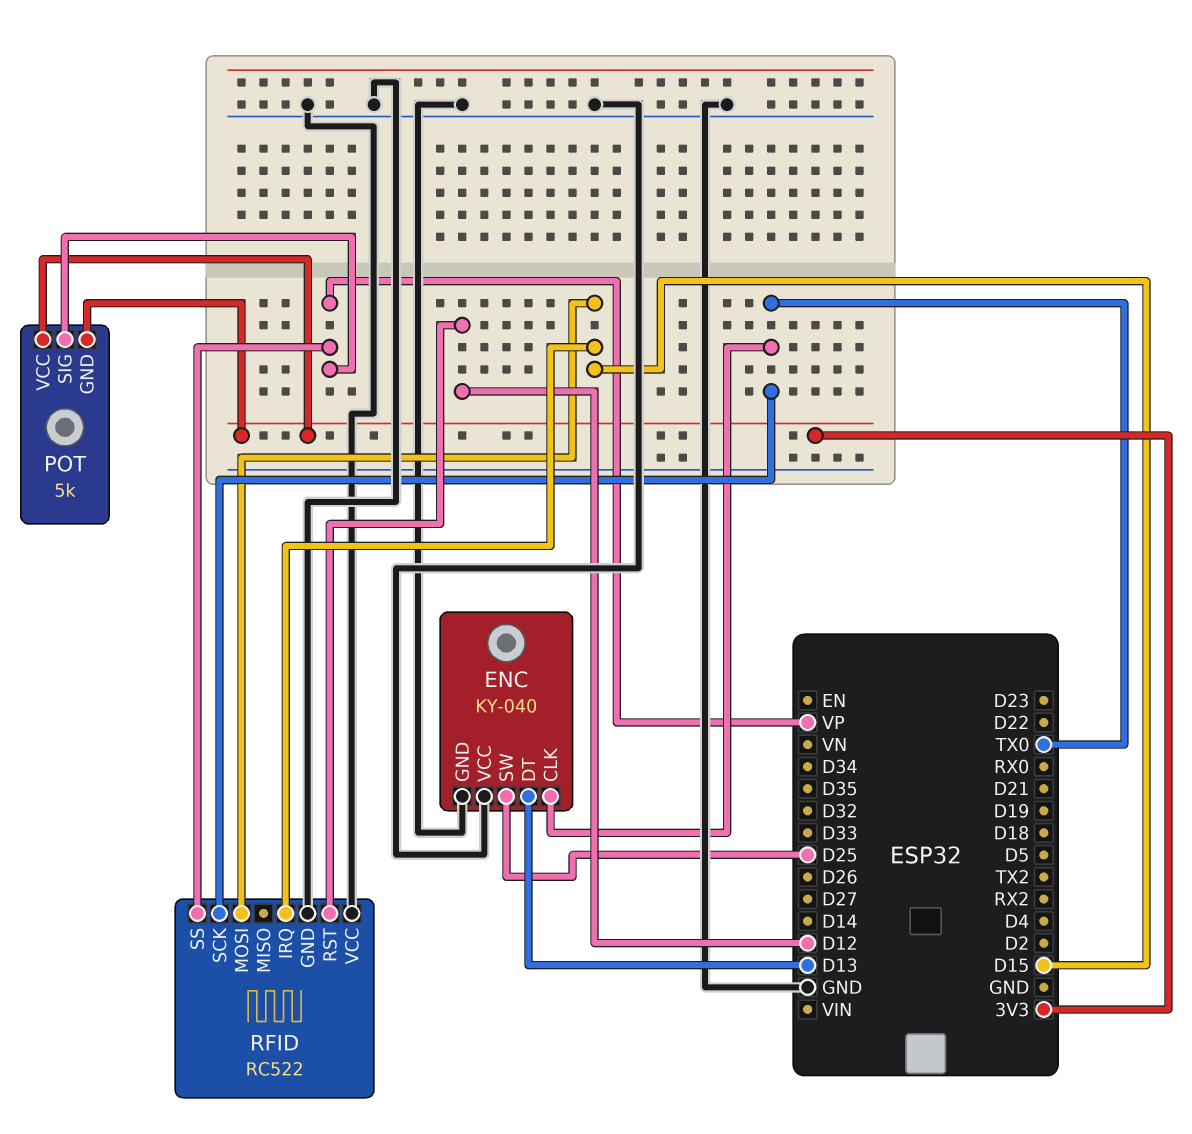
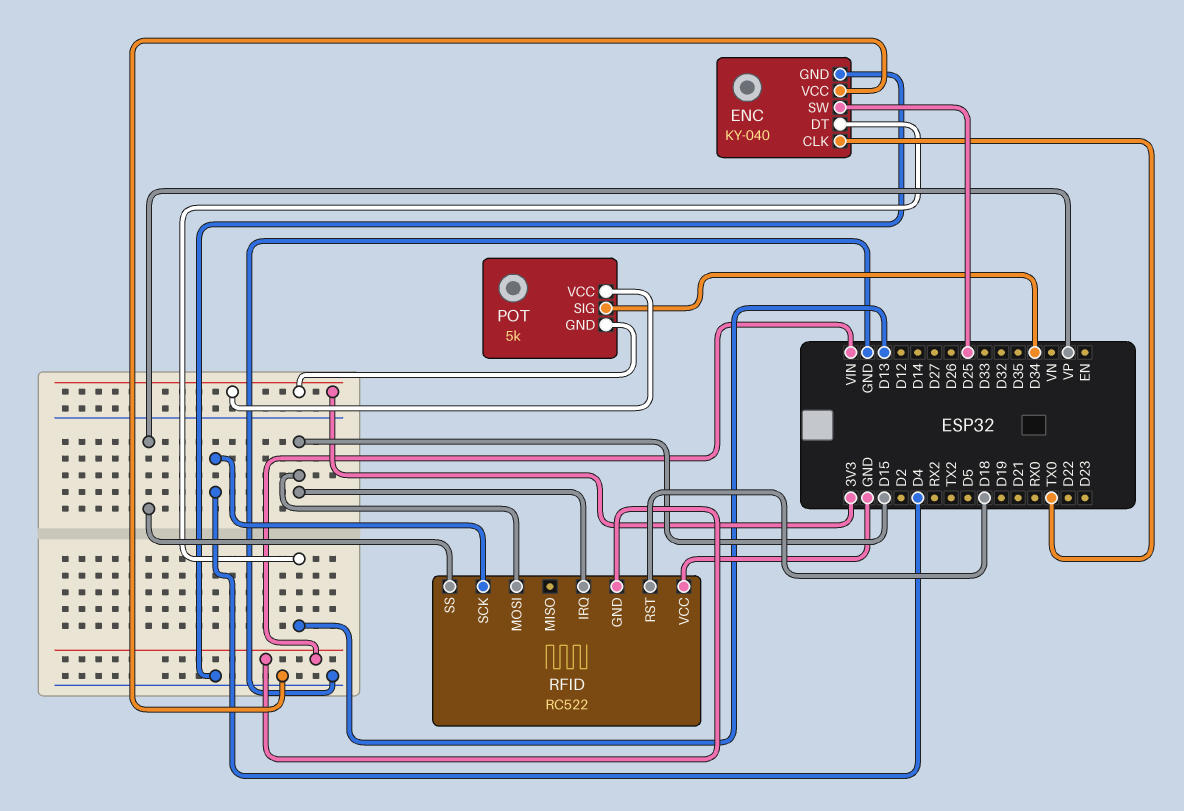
POT pin SIG: VP -> D34
RFID pin GND: GND -> VIN
RFID pin RST: D12 -> D18
RFID pin SCK: TX0 -> D4

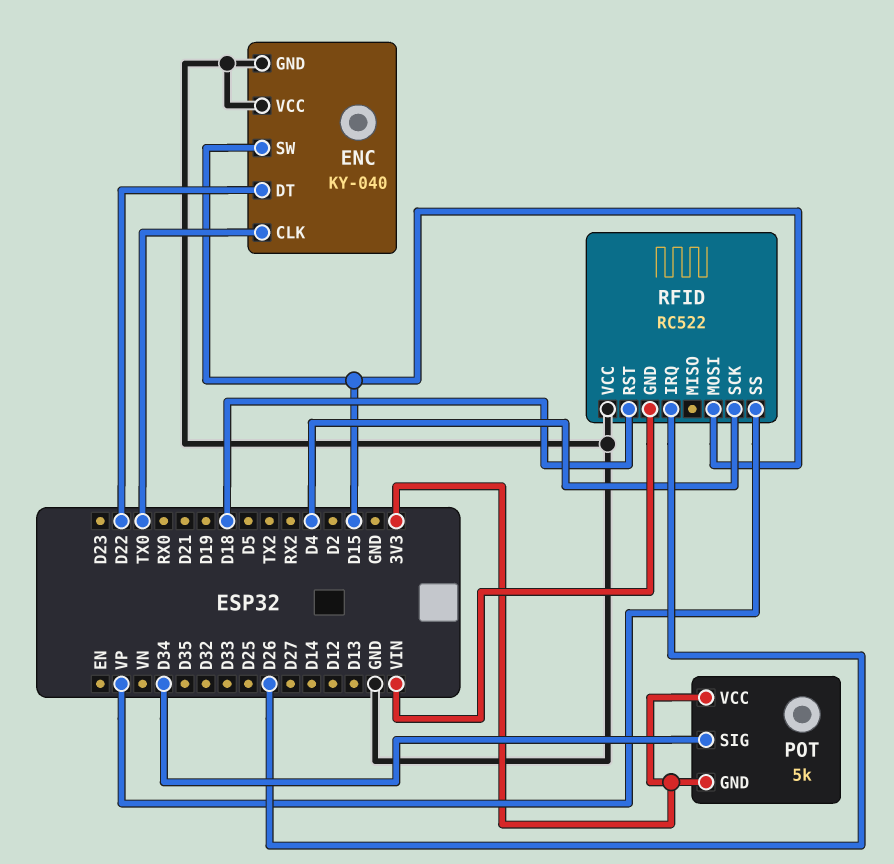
ENC pin DT: D13 -> D22
ENC pin SW: D25 -> D15
RFID pin IRQ: D15 -> D26

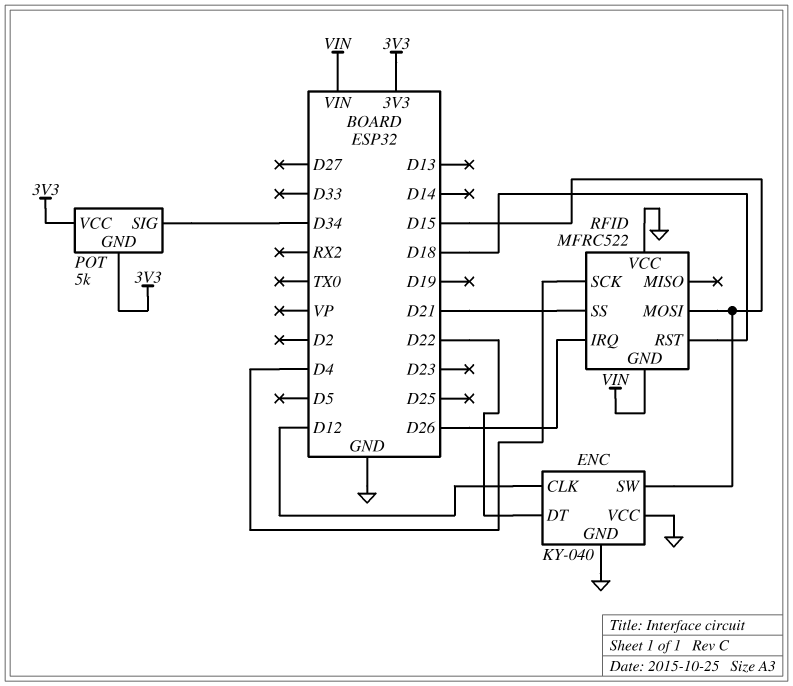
ENC pin CLK: TX0 -> D12
RFID: RC522 -> MFRC522
RFID pin SS: VP -> D21

